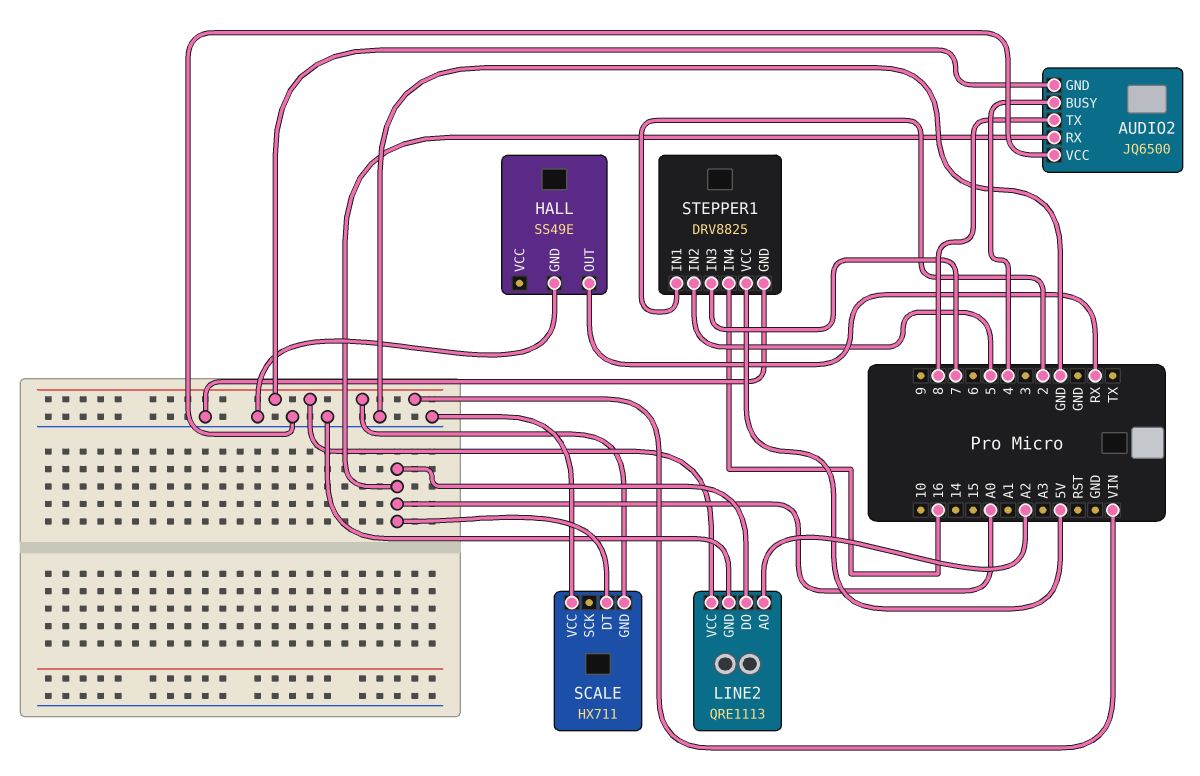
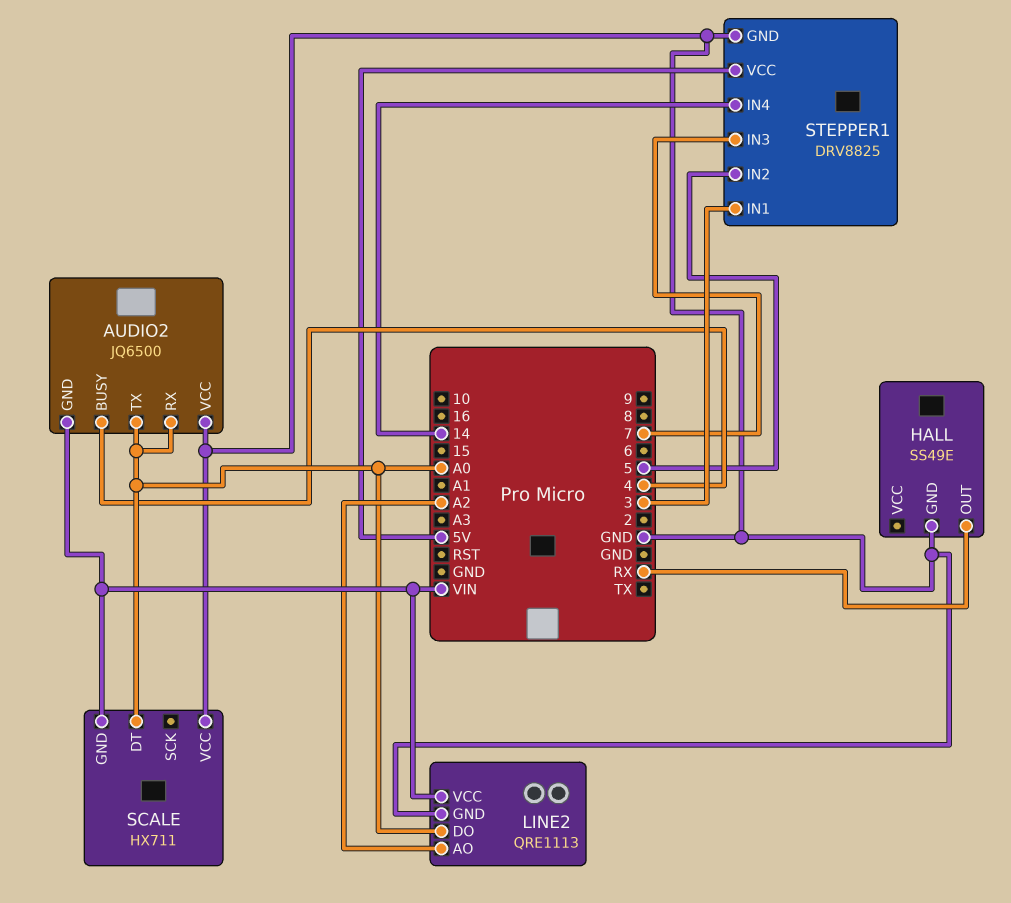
AUDIO2 pin TX: 8 -> A0
STEPPER1 pin IN1: 2 -> 3
STEPPER1 pin IN4: 16 -> 14

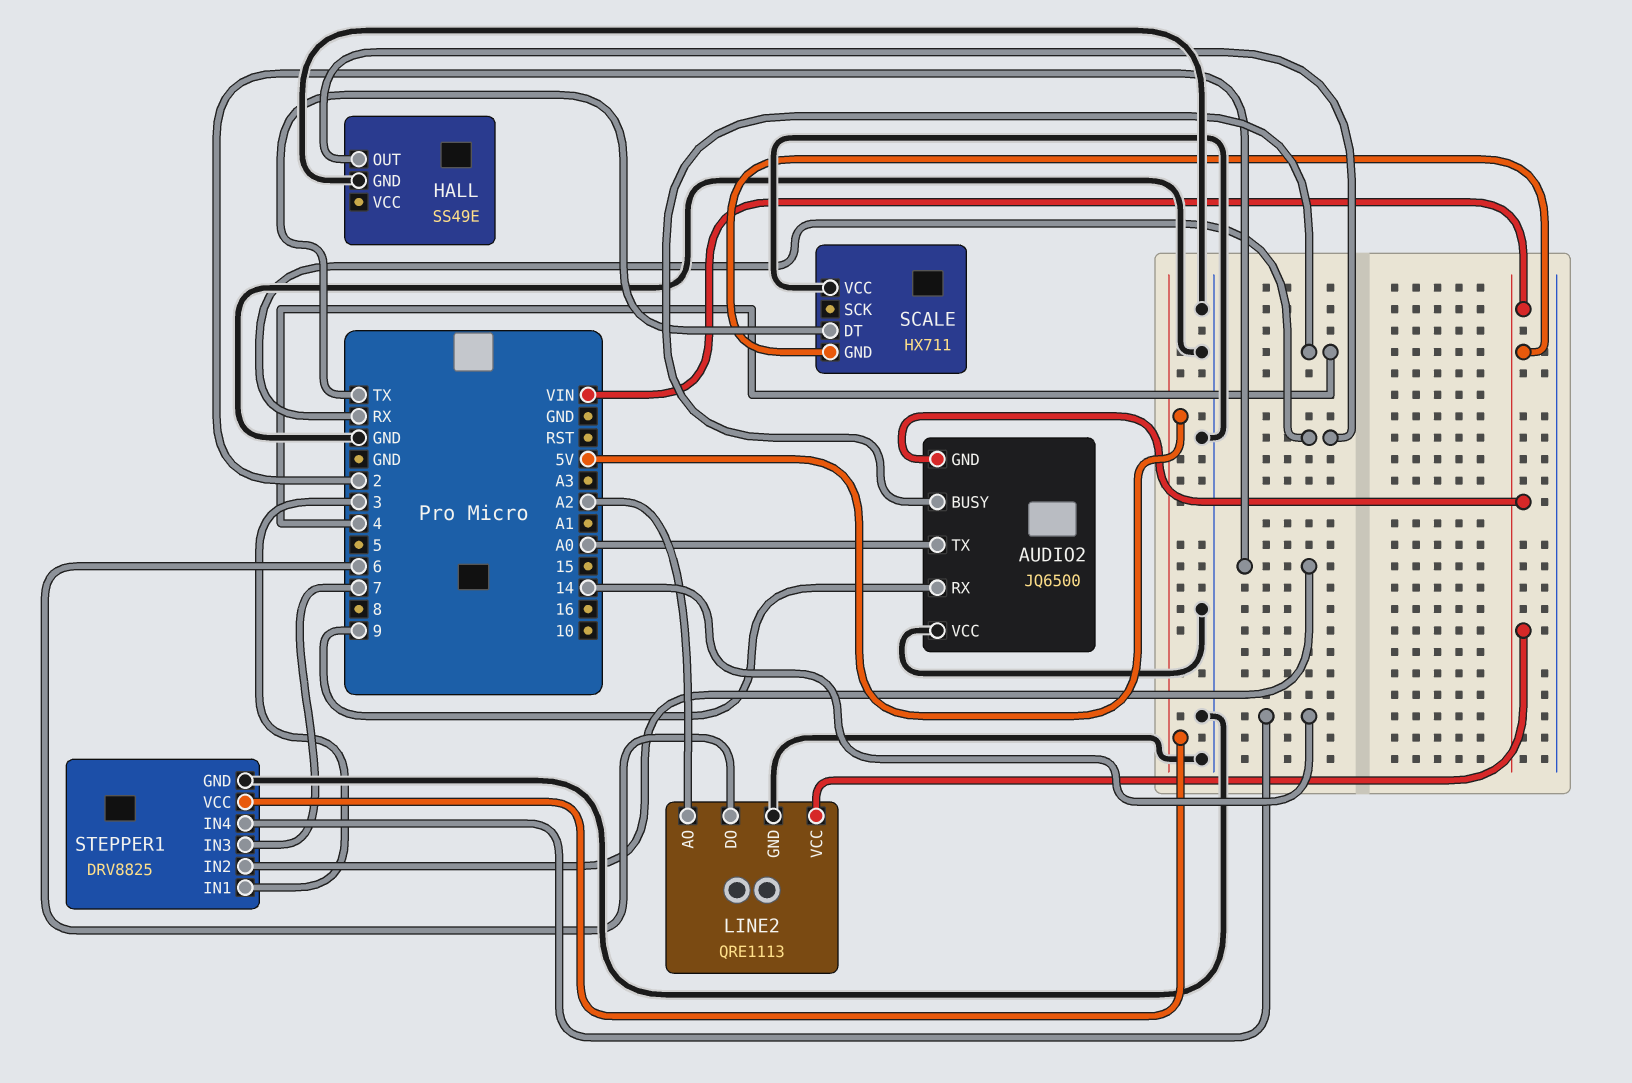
AUDIO2 pin RX: A0 -> 9
LINE2 pin DO: A0 -> 6
SCALE pin DT: A0 -> TX
STEPPER1 pin IN2: 5 -> 2

